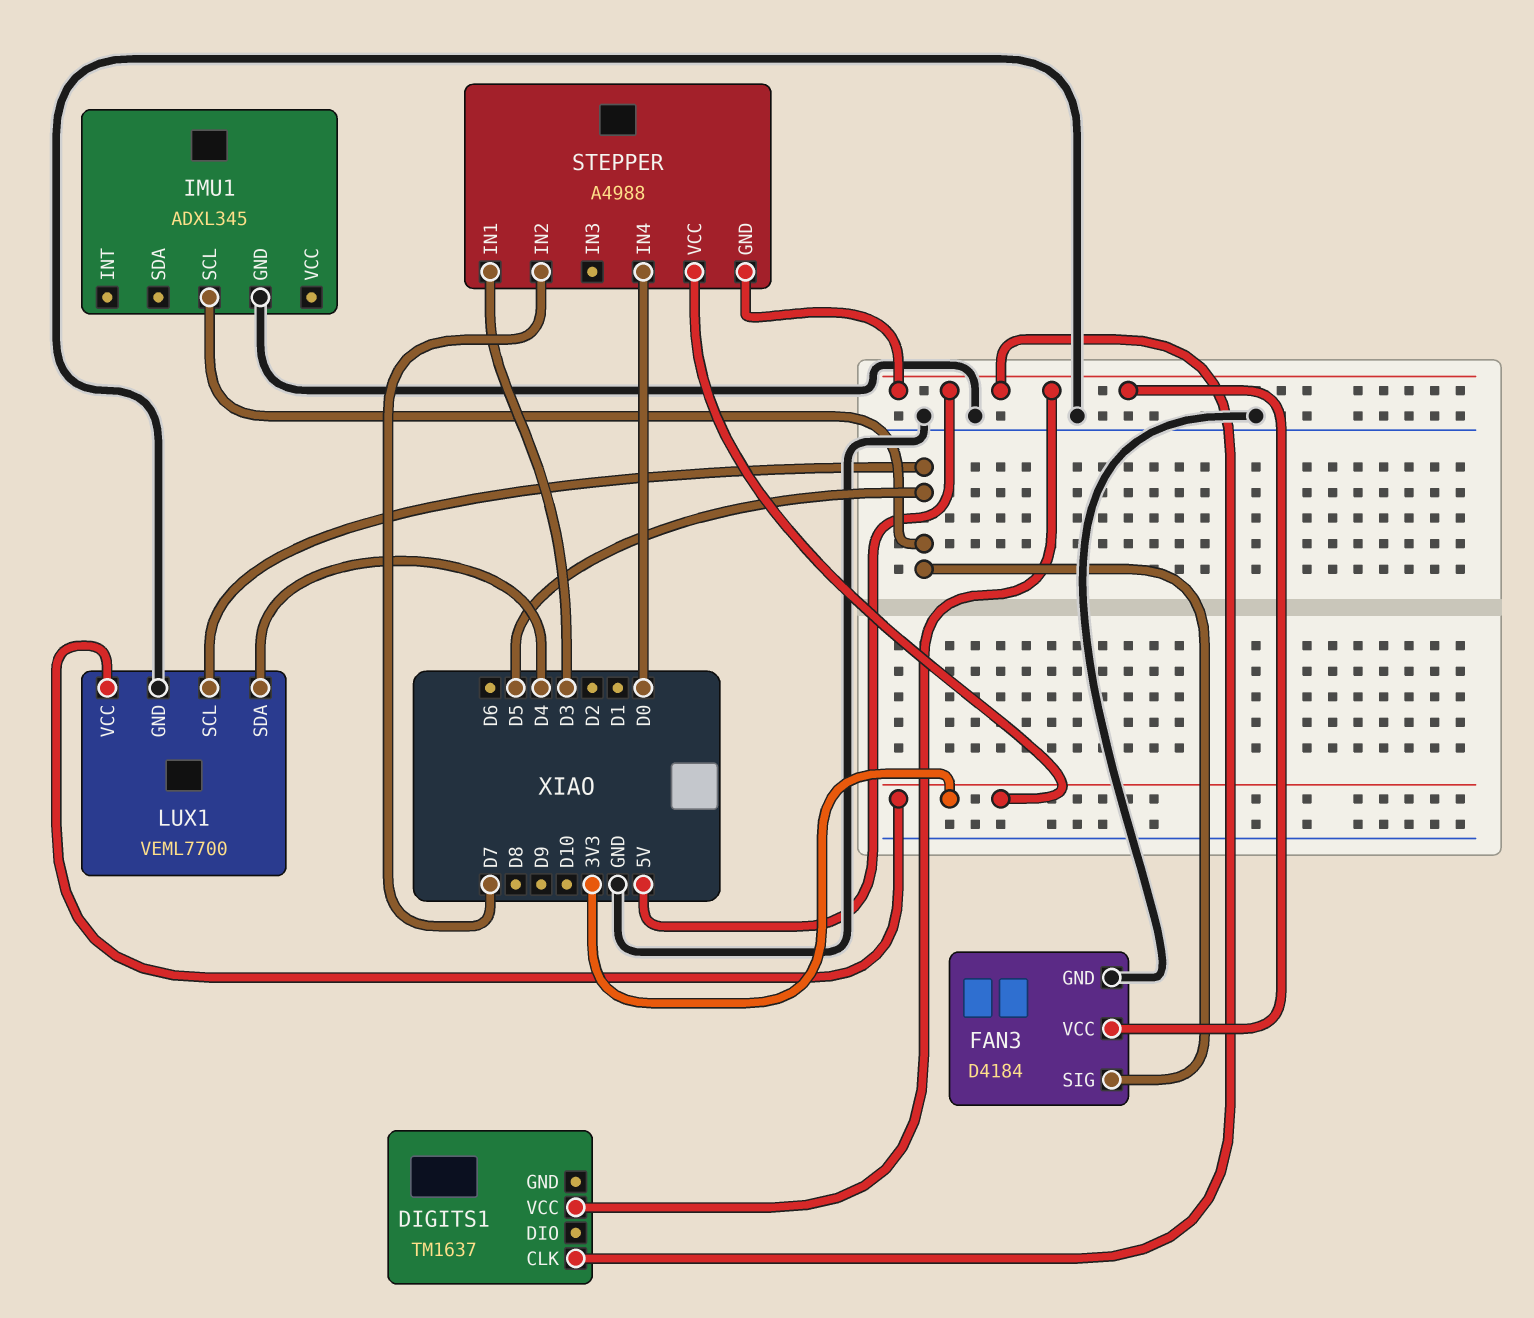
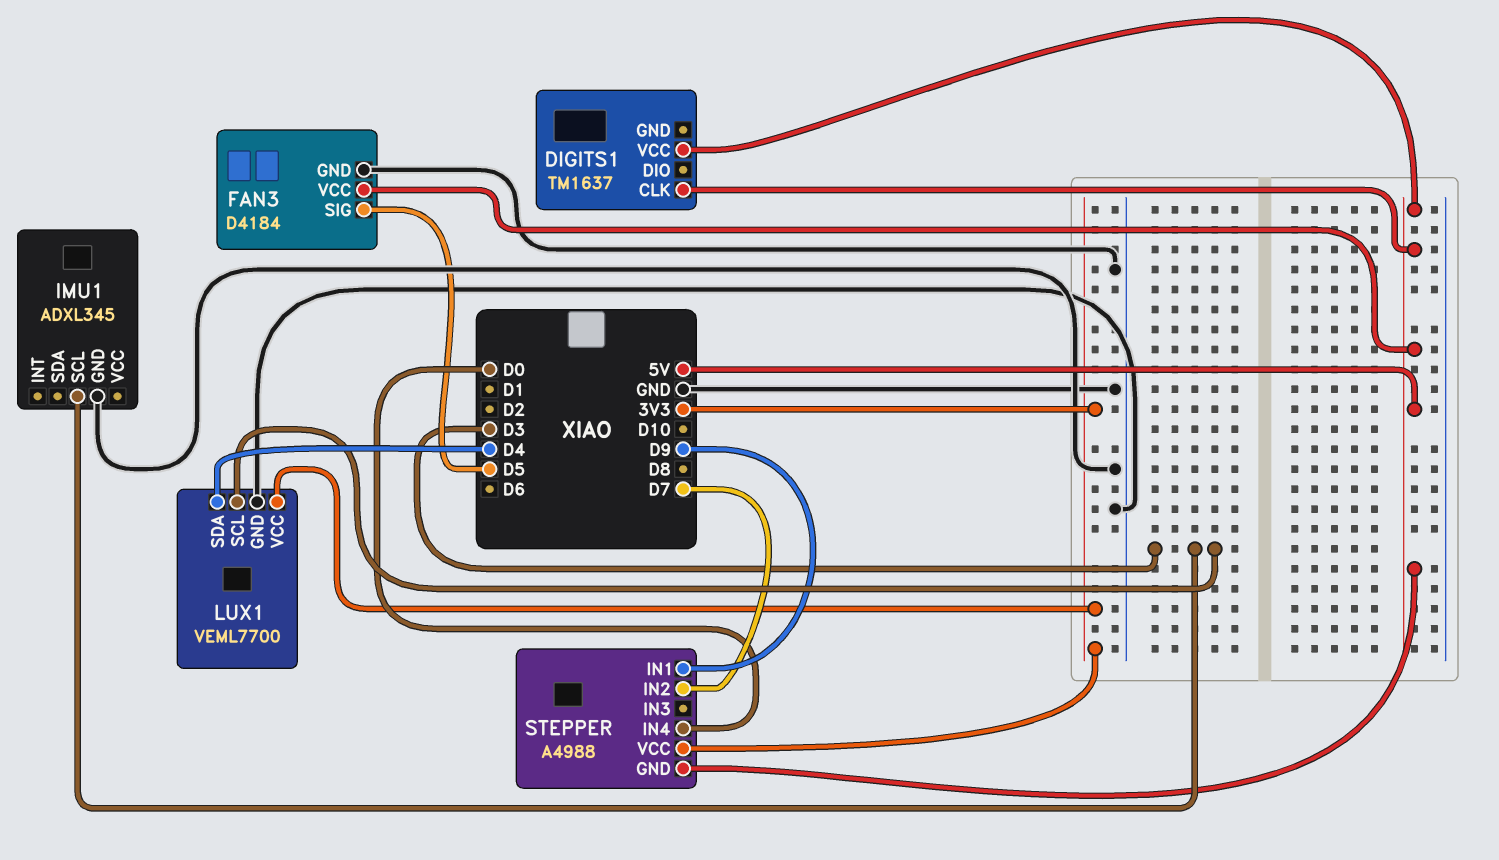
IMU1 pin SCL: D5 -> D3
LUX1 pin SCL: D5 -> D3
STEPPER pin IN1: D3 -> D9

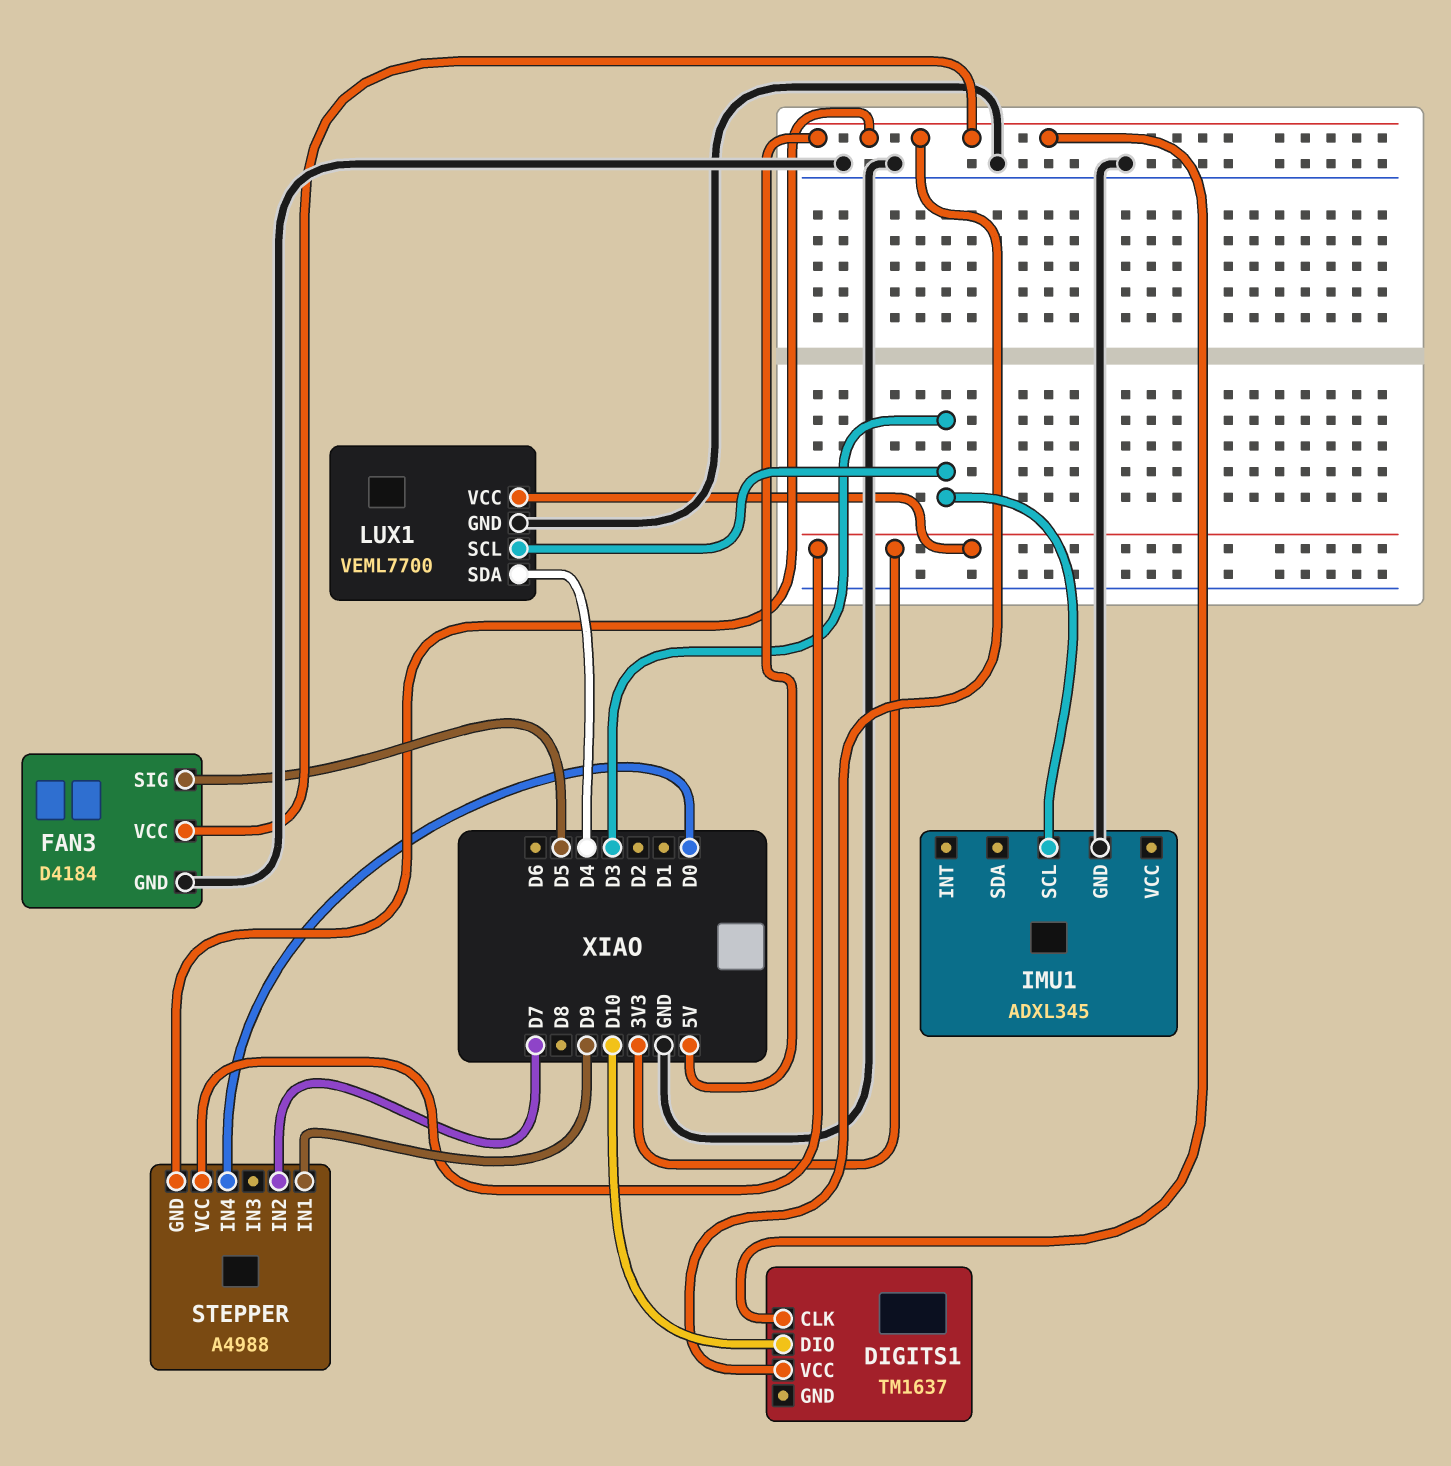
DIGITS1 pin DIO: none -> D10

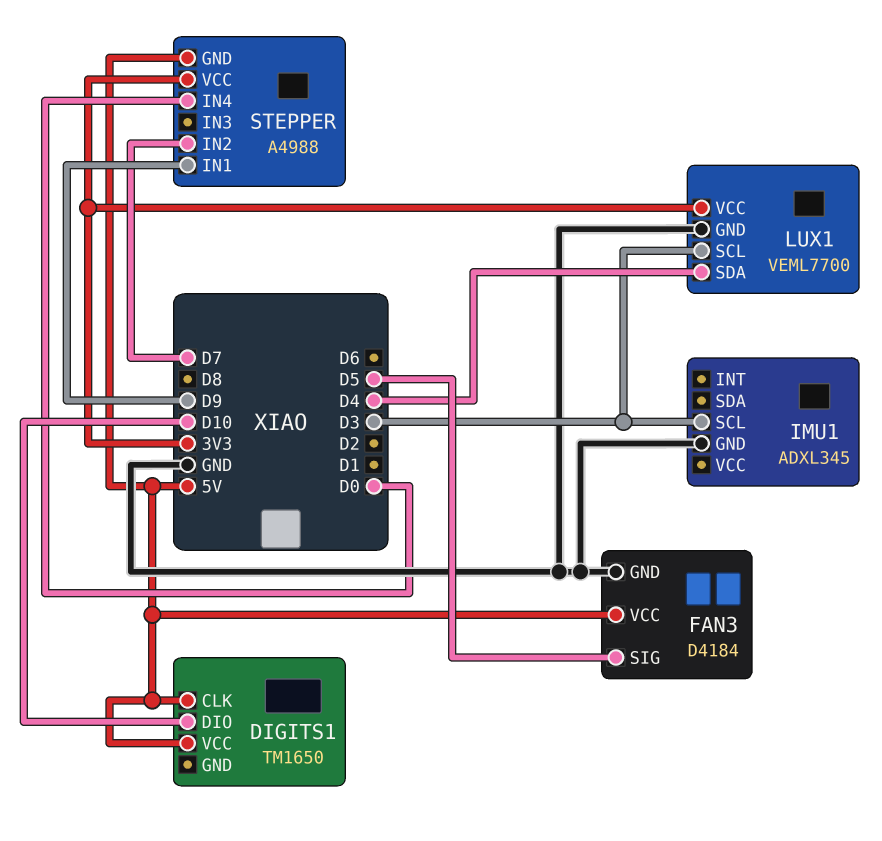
DIGITS1: TM1637 -> TM1650

